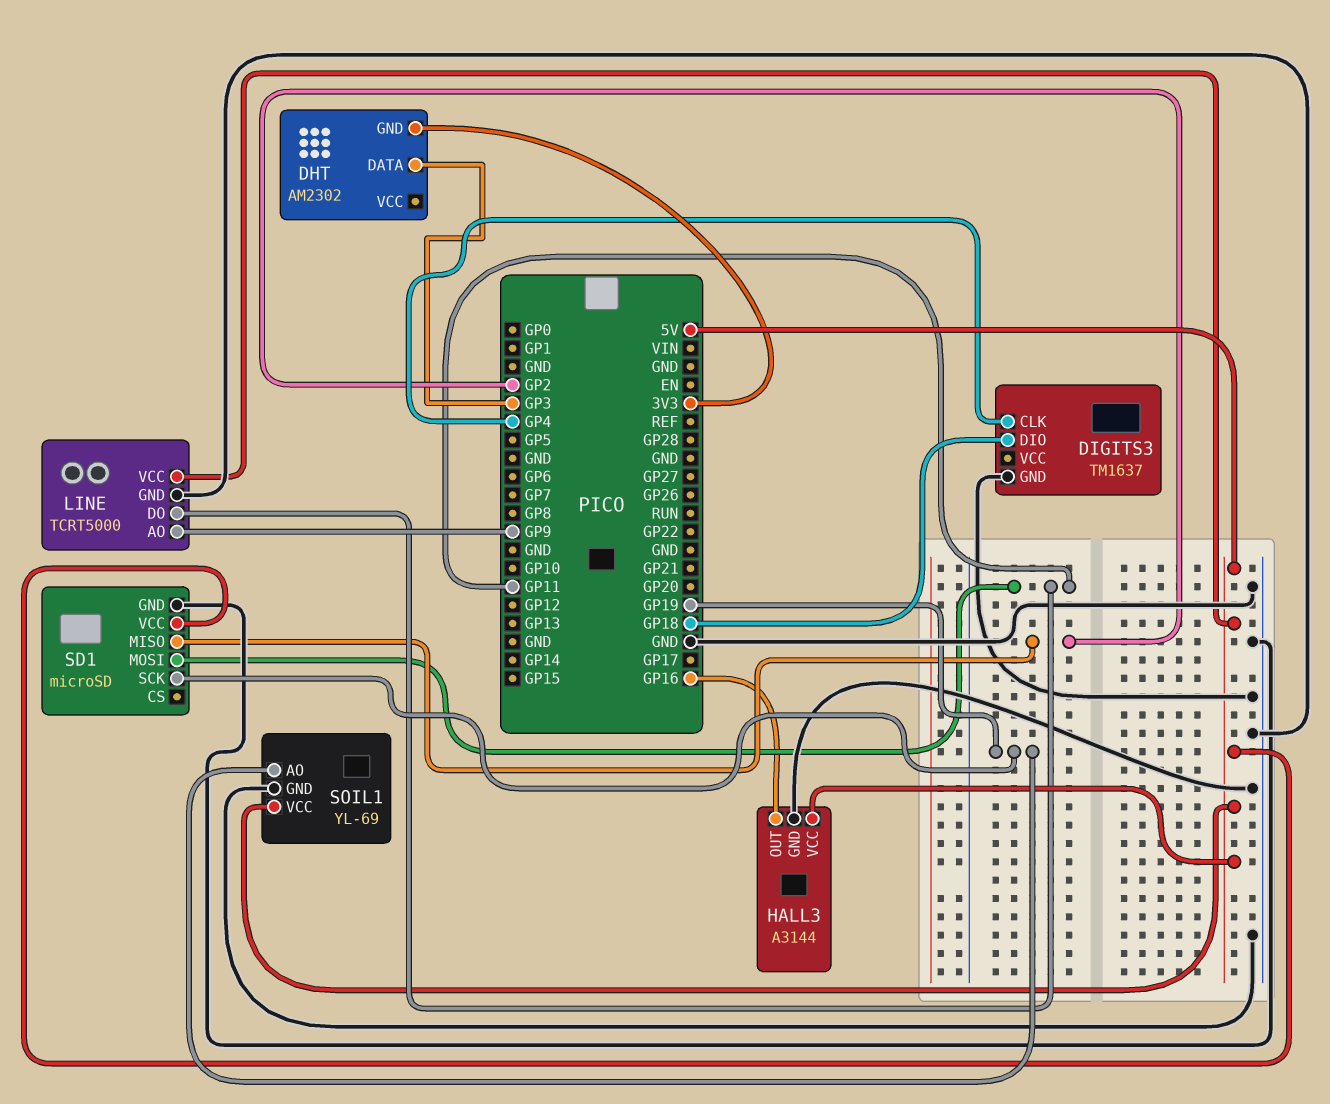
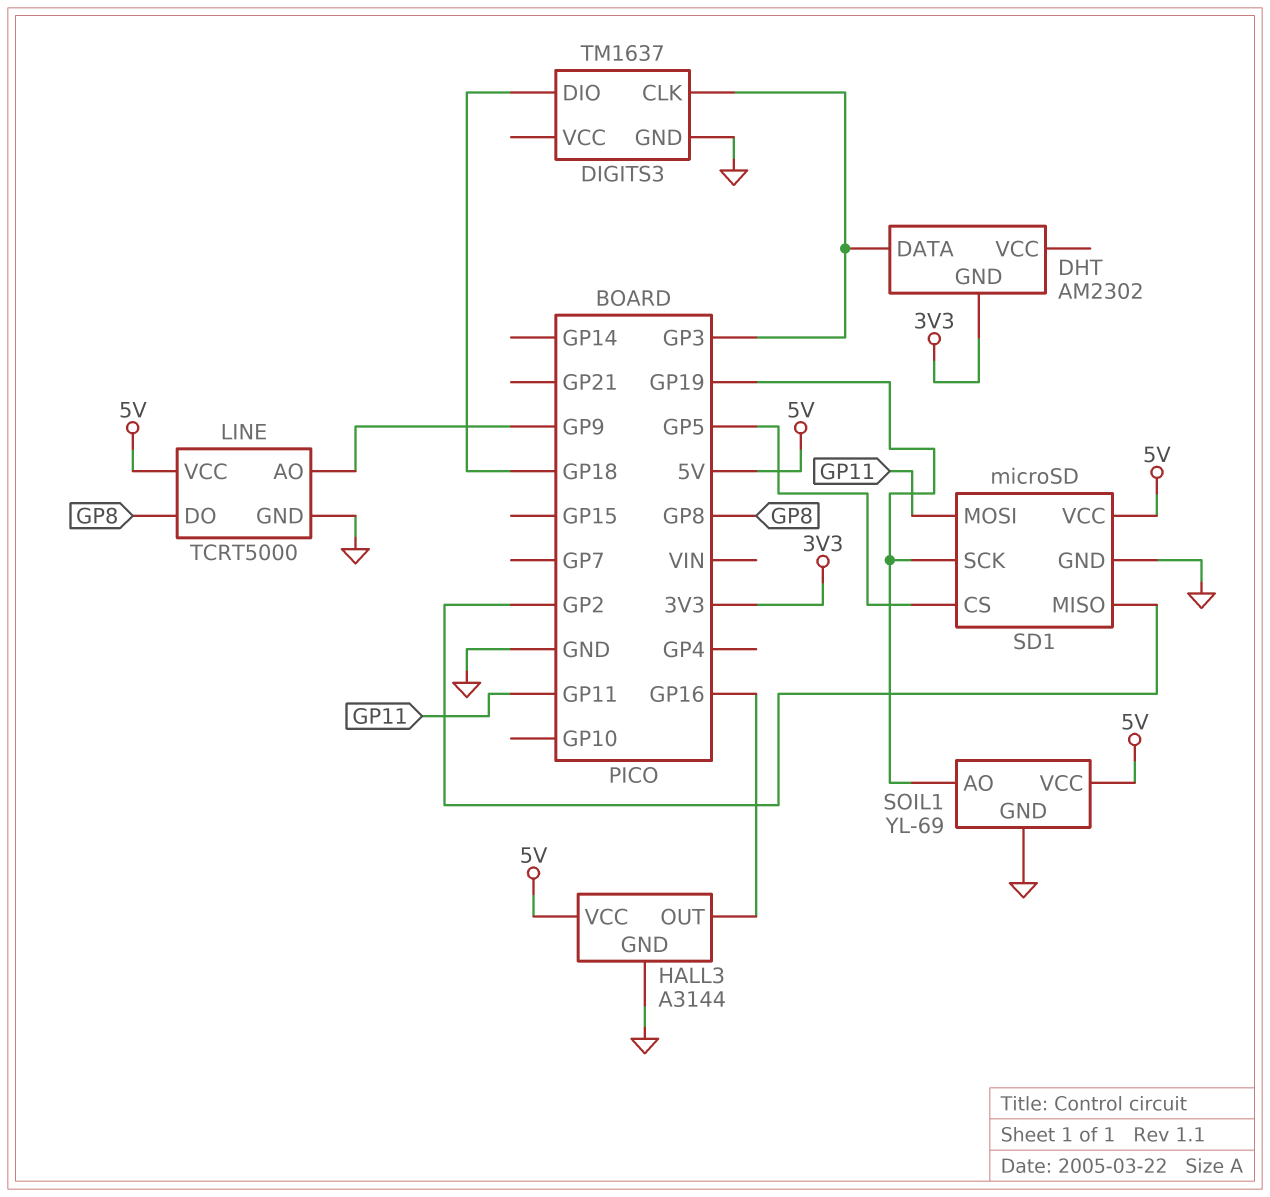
DIGITS3 pin CLK: GP4 -> GP3
LINE pin DO: GP11 -> GP8
SD1 pin CS: none -> GP5

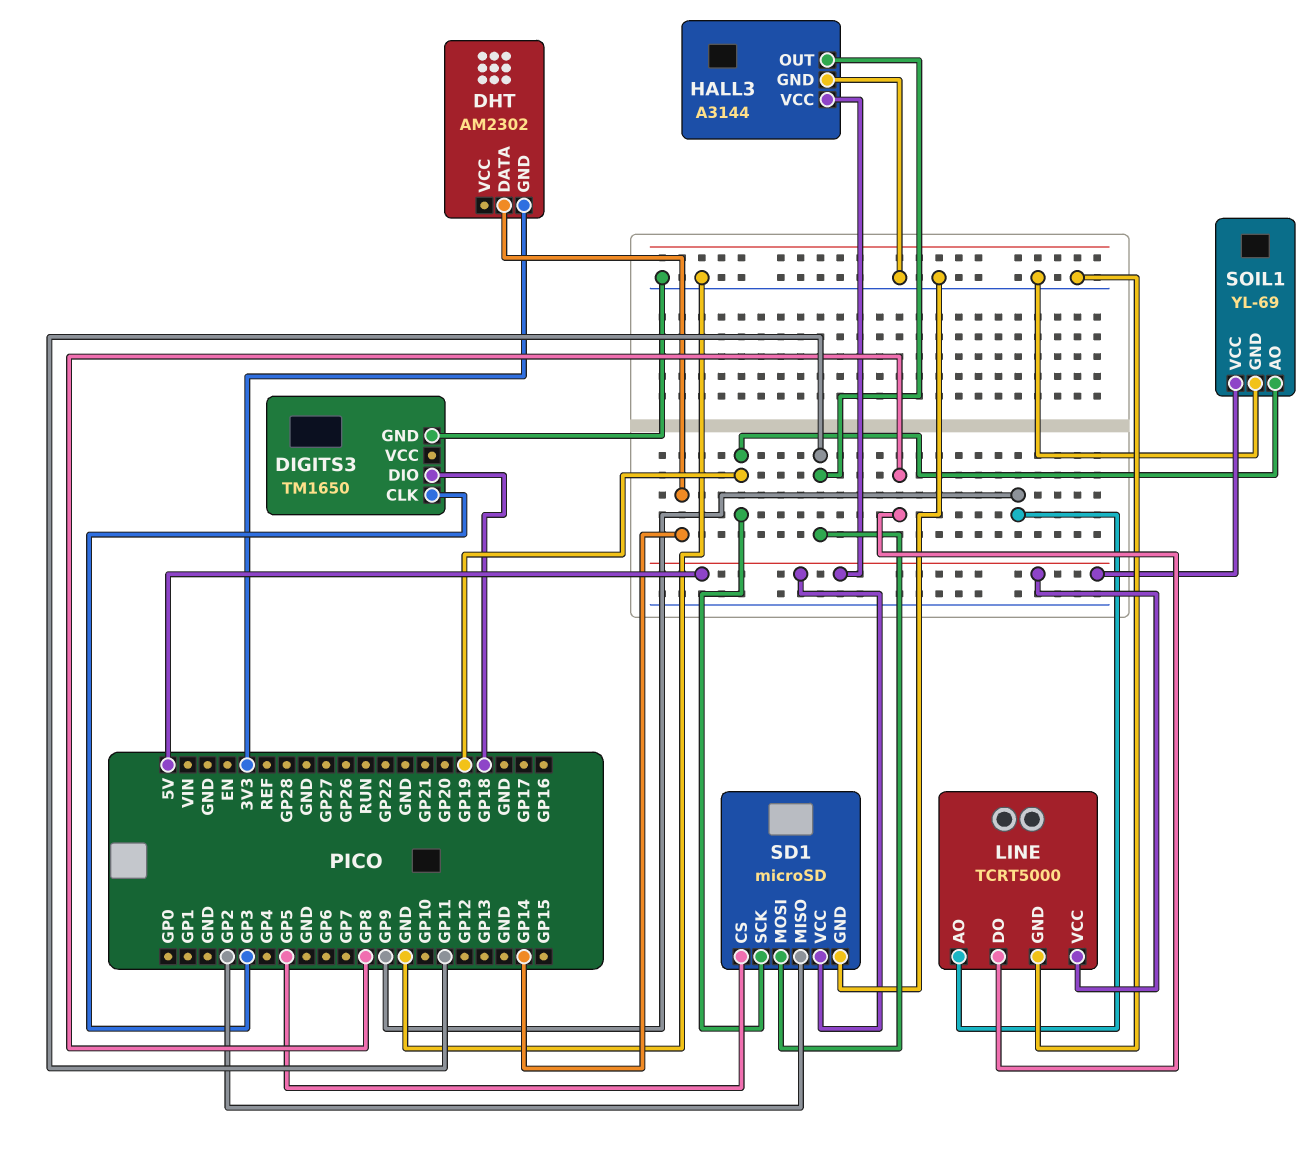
DHT pin DATA: GP3 -> GP14
DIGITS3: TM1637 -> TM1650
HALL3 pin OUT: GP16 -> GP11

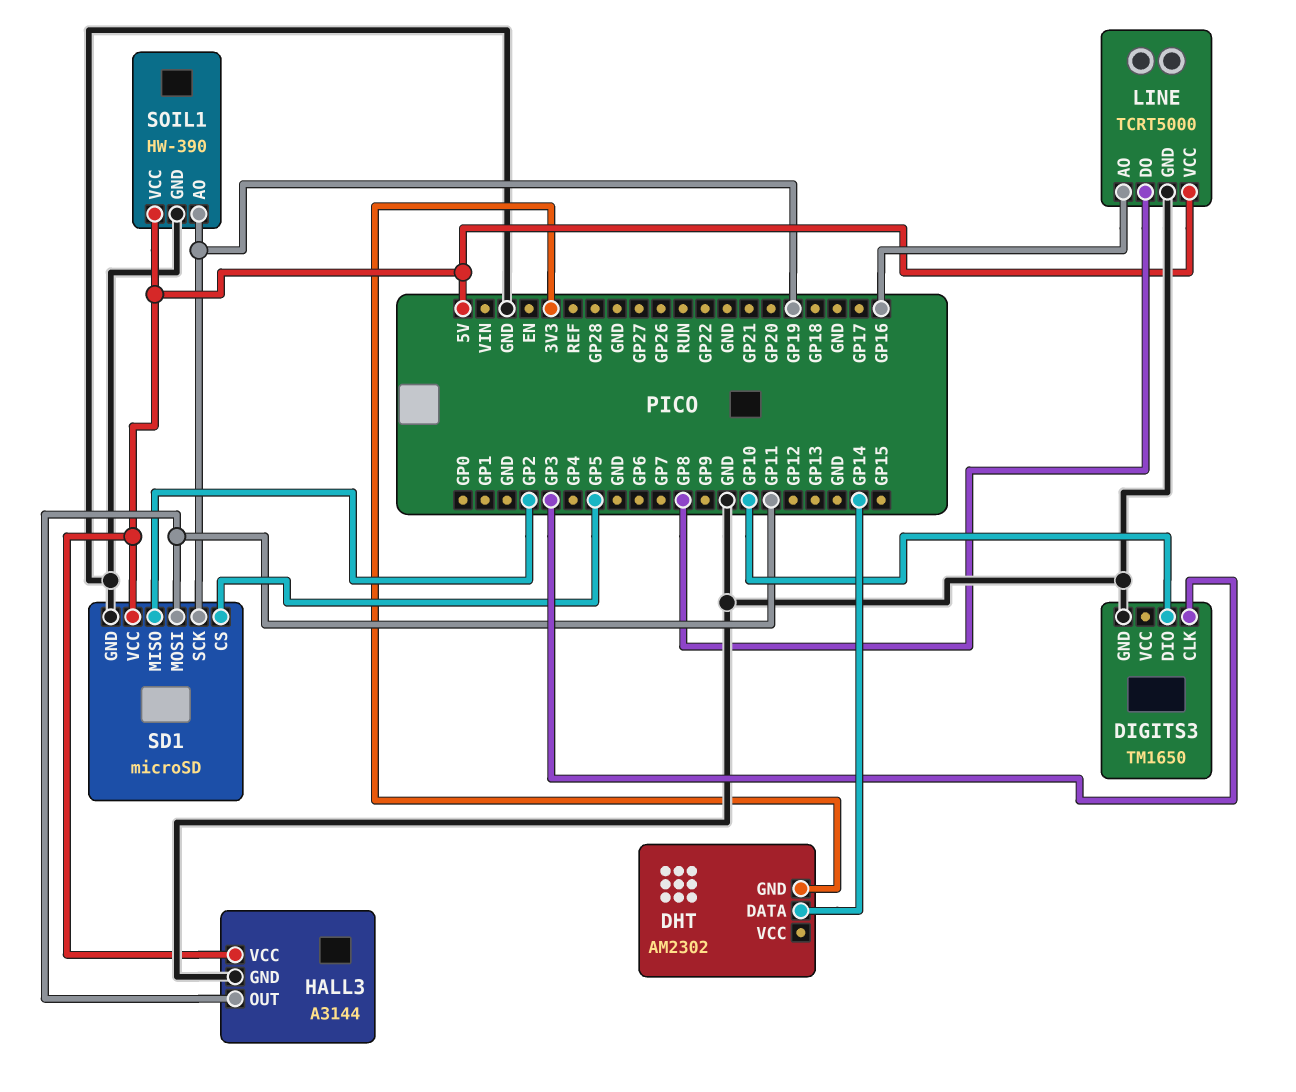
DIGITS3 pin DIO: GP18 -> GP10
LINE pin AO: GP9 -> GP16
SOIL1: YL-69 -> HW-390

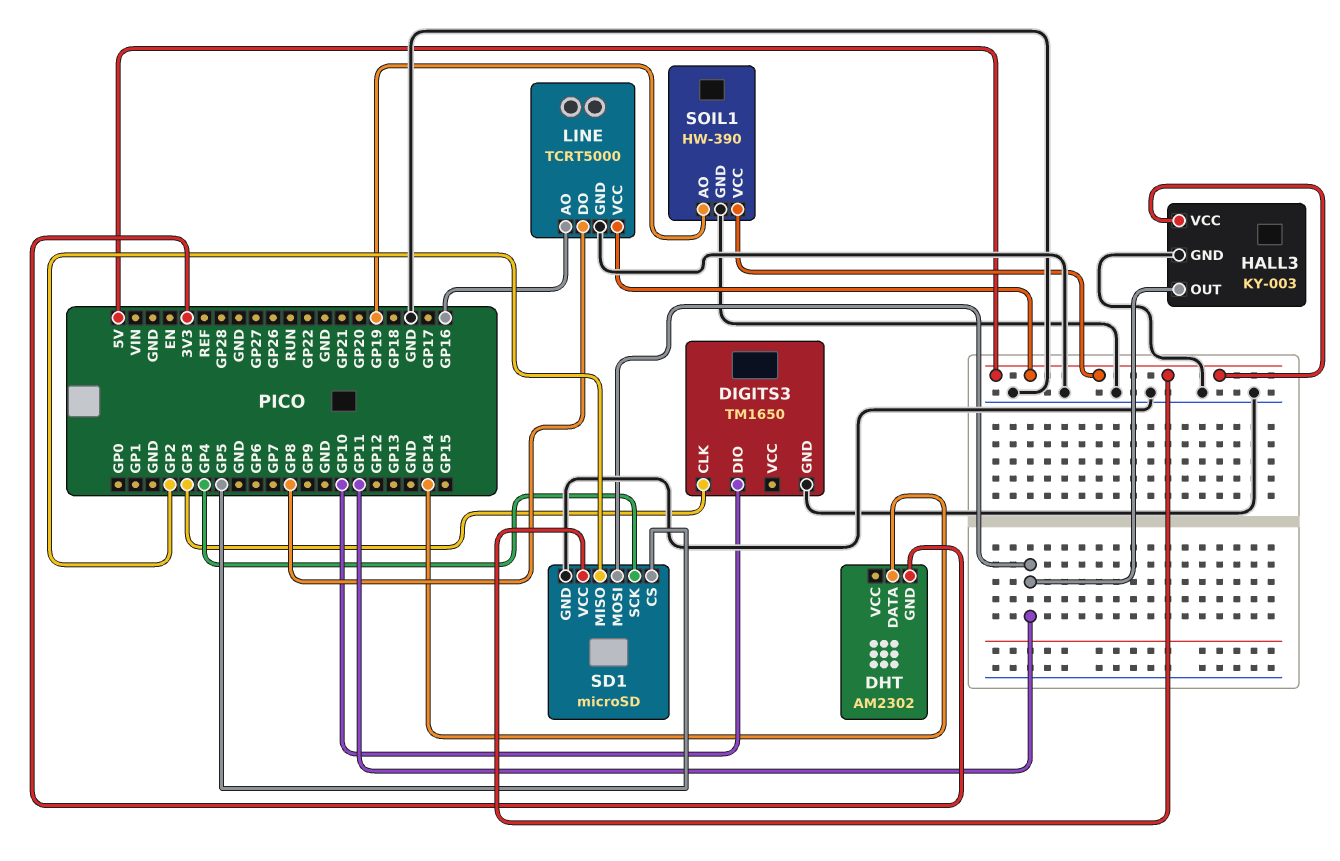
HALL3: A3144 -> KY-003
SD1 pin SCK: GP19 -> GP4

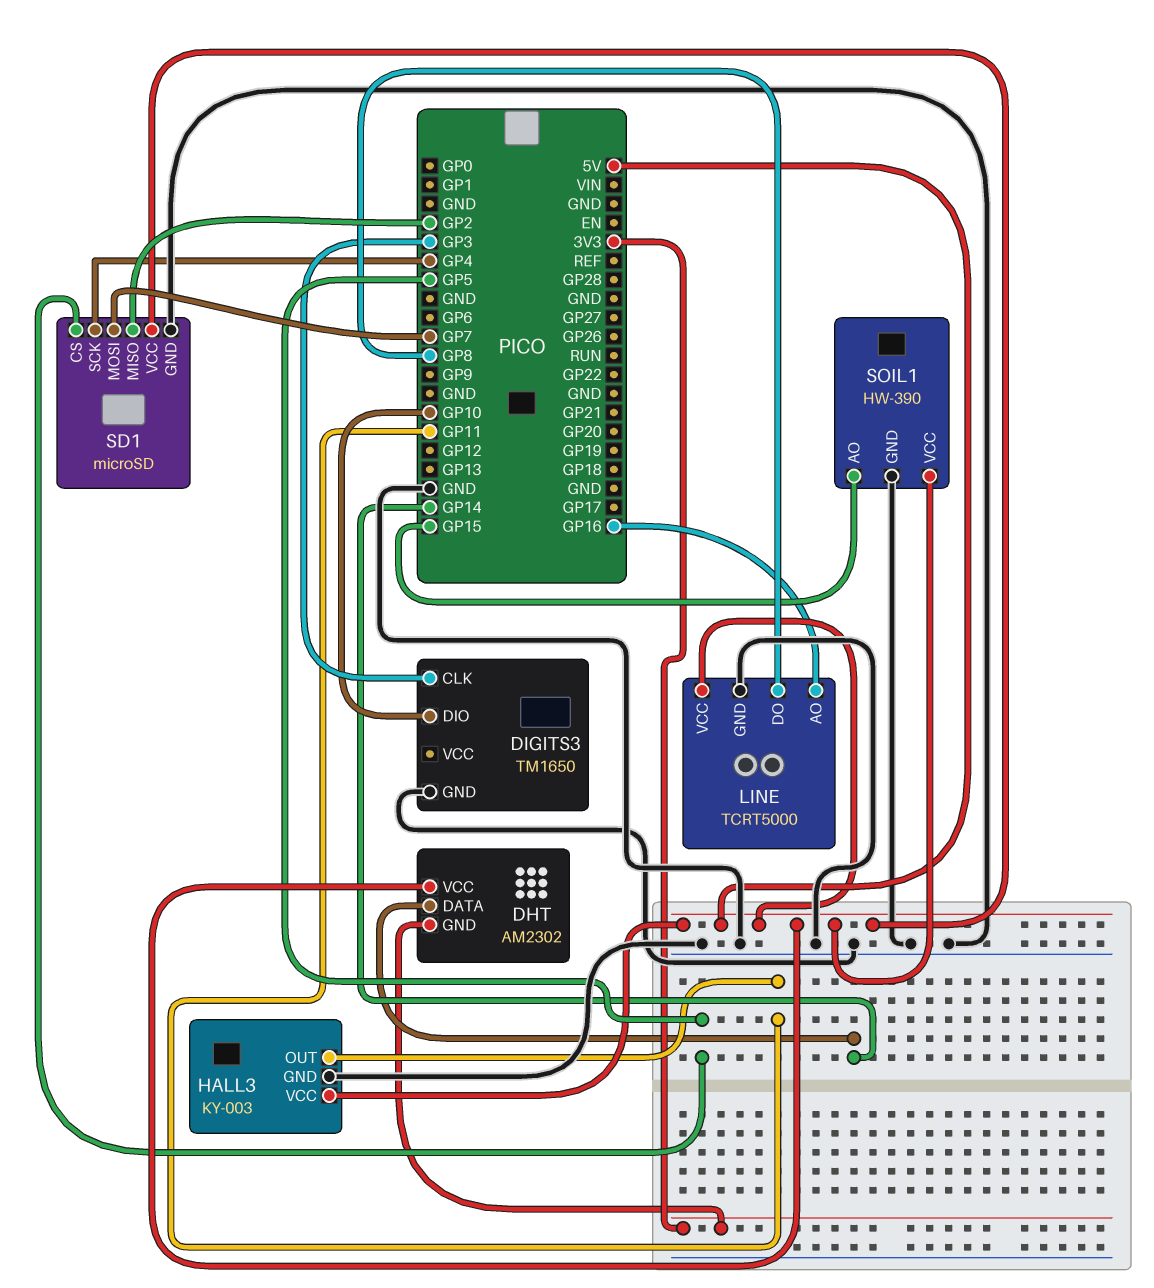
DHT pin VCC: none -> 5V
SD1 pin MOSI: GP11 -> GP7
SOIL1 pin AO: GP19 -> GP15

